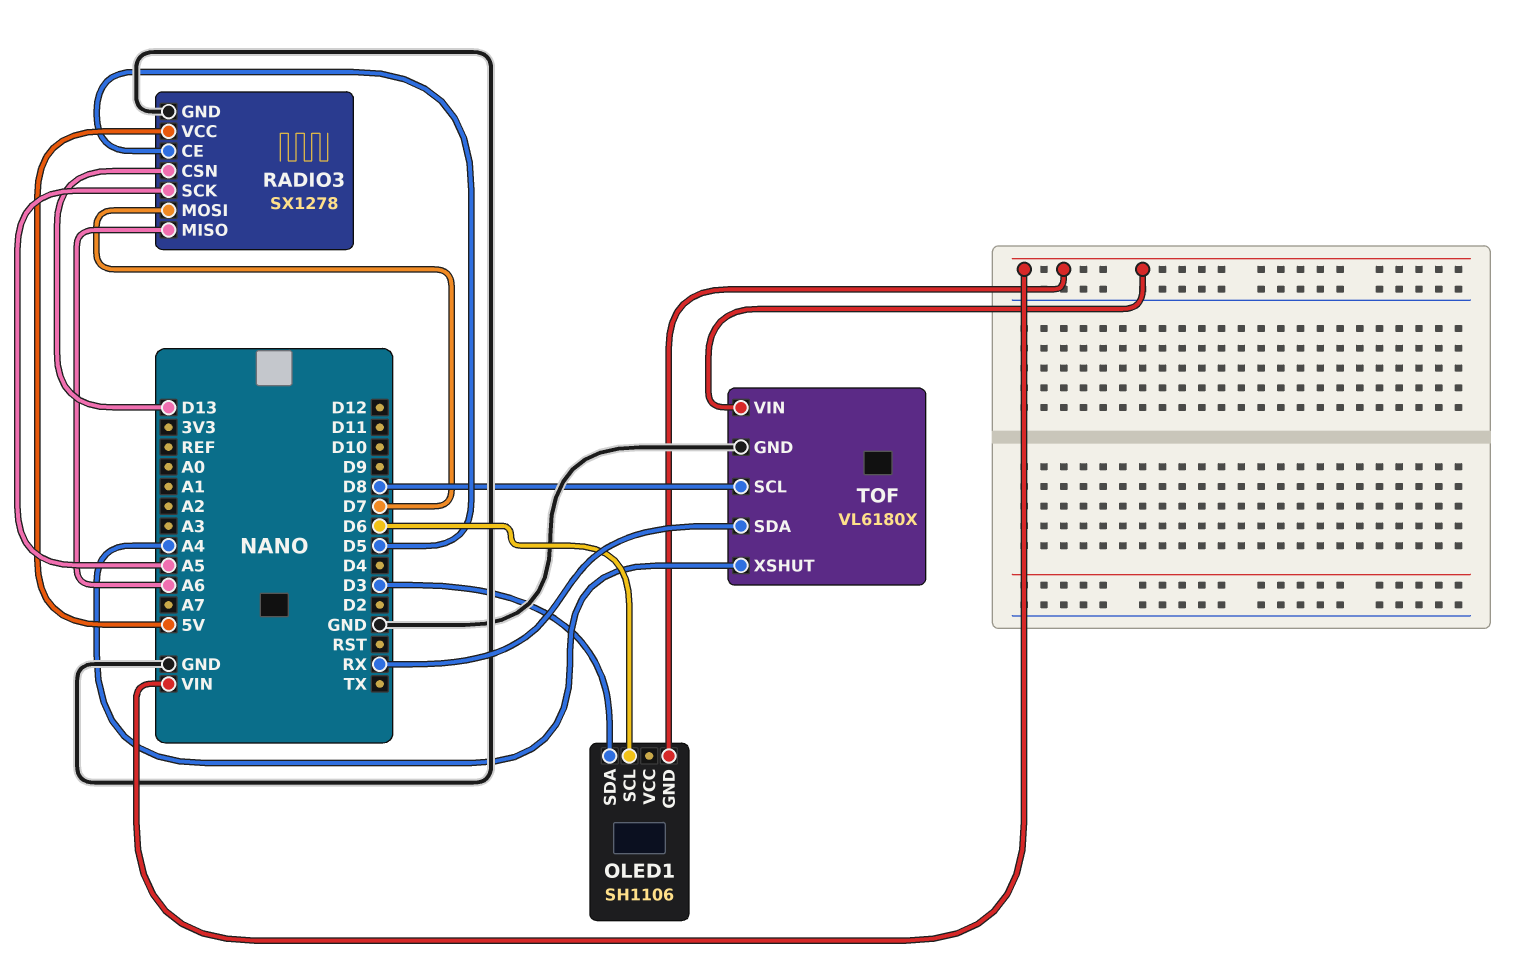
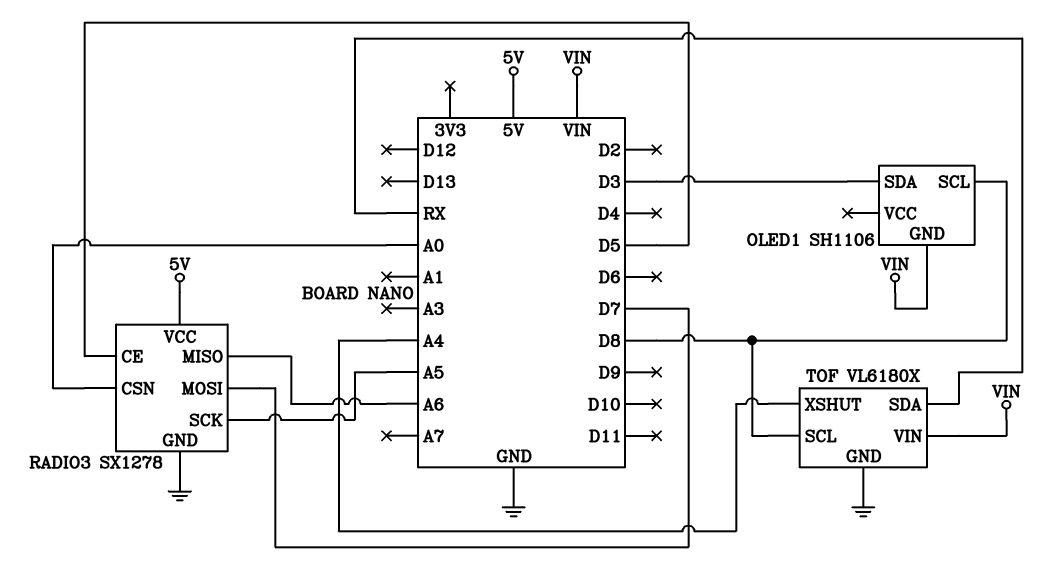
OLED1 pin SCL: D6 -> D8
RADIO3 pin CSN: D13 -> A0

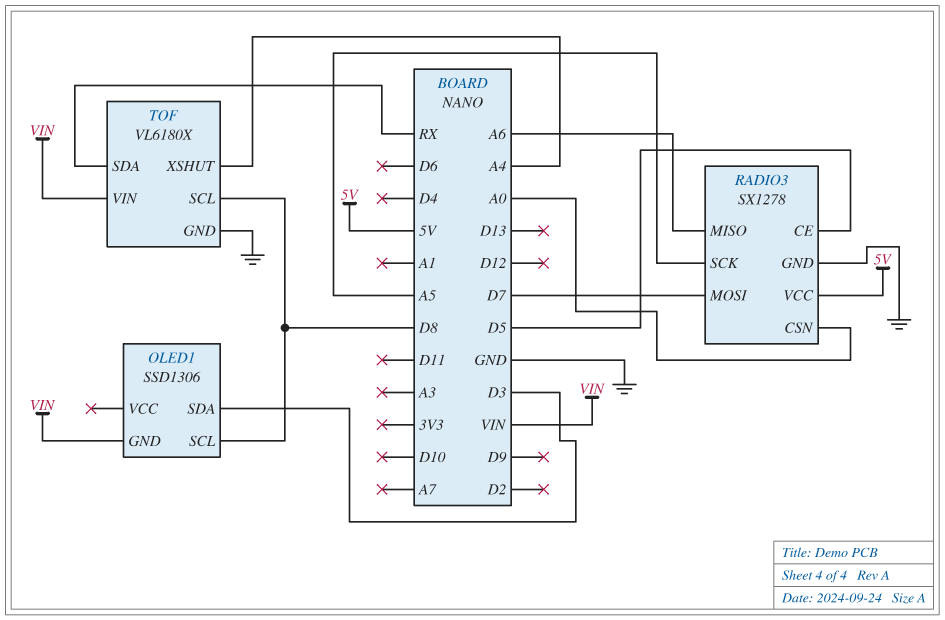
OLED1: SH1106 -> SSD1306

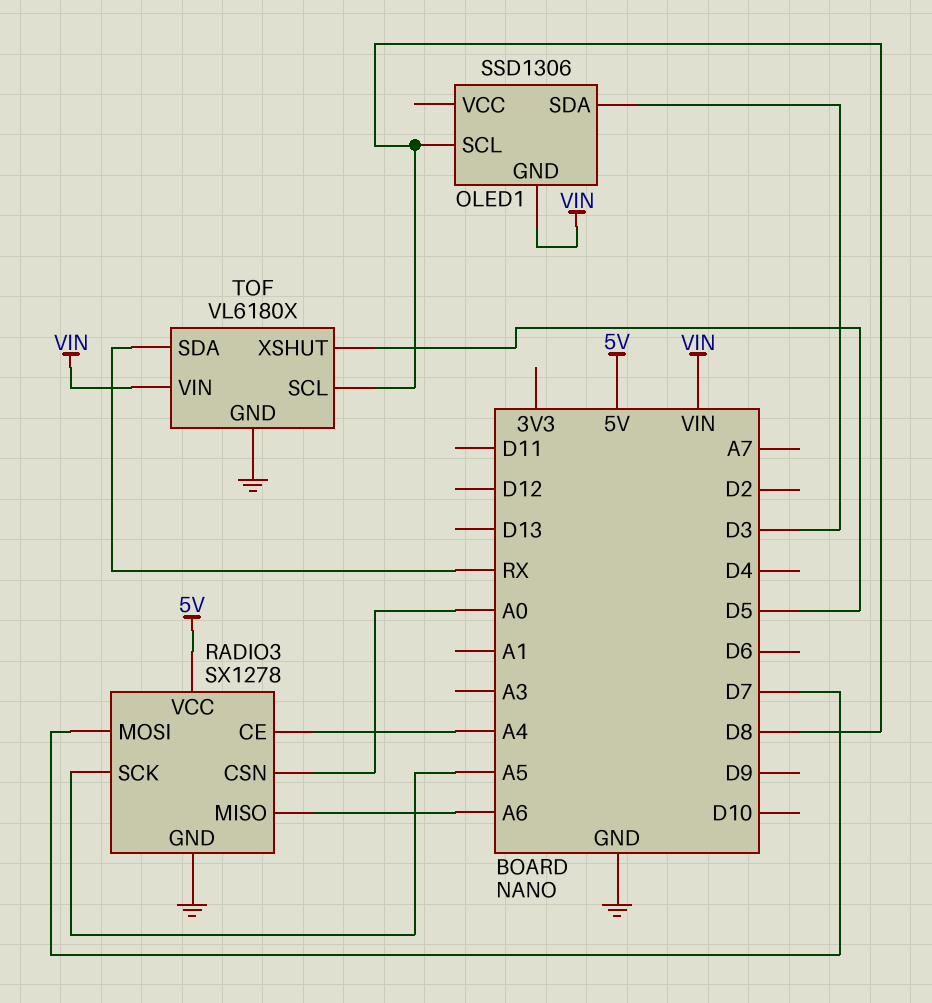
RADIO3 pin CE: D5 -> A4
TOF pin XSHUT: A4 -> D5

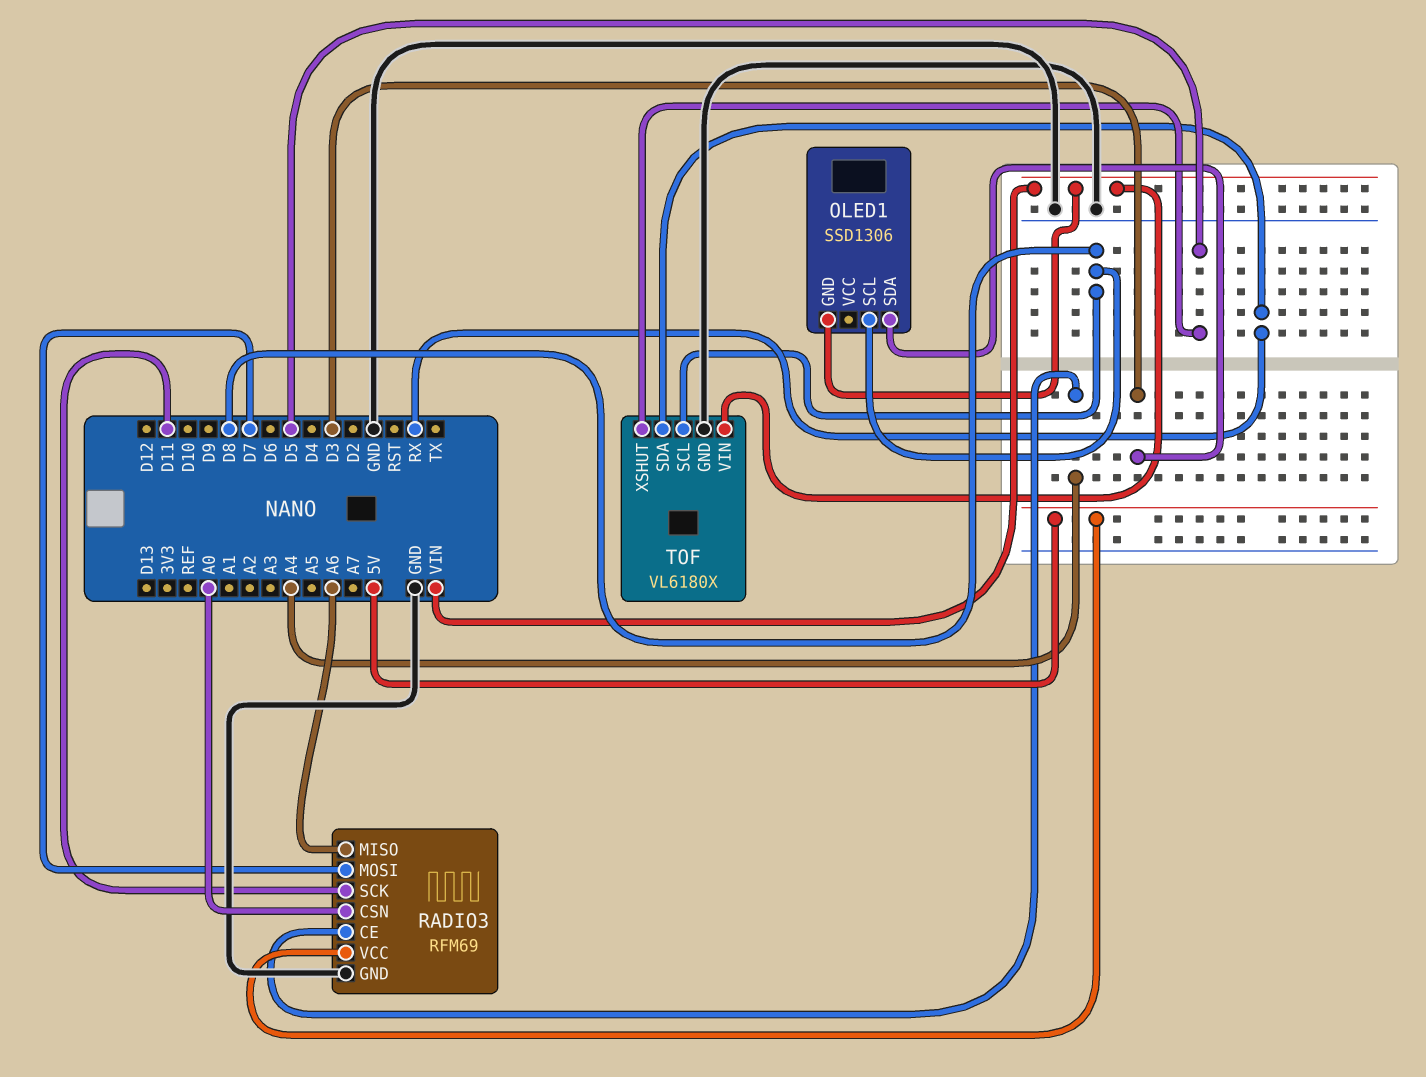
RADIO3: SX1278 -> RFM69
RADIO3 pin SCK: A5 -> D11

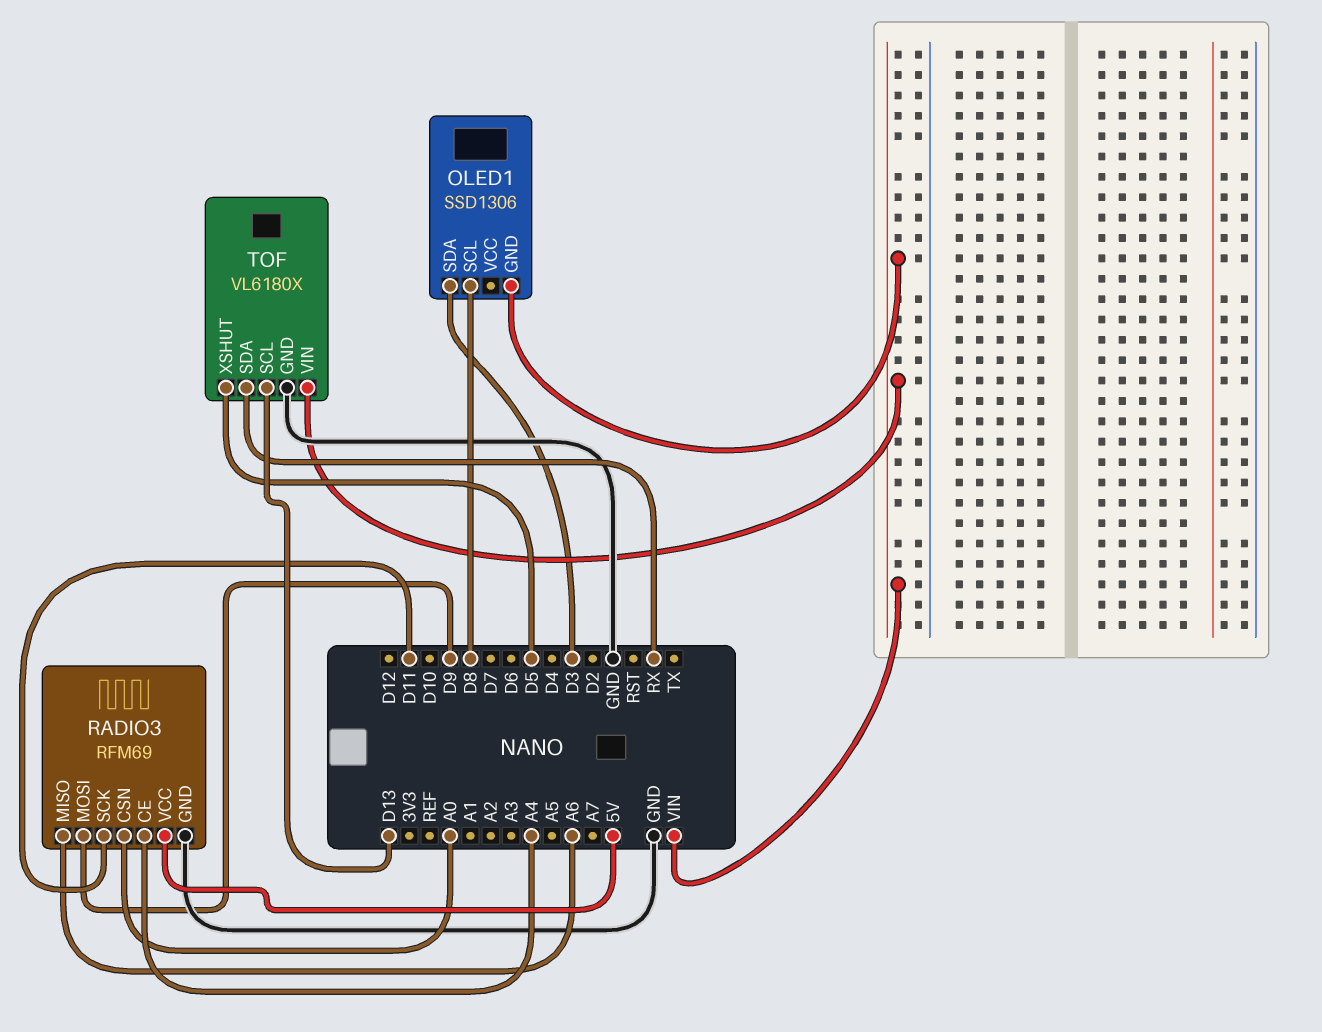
RADIO3 pin MOSI: D7 -> D9
TOF pin SCL: D8 -> D13

